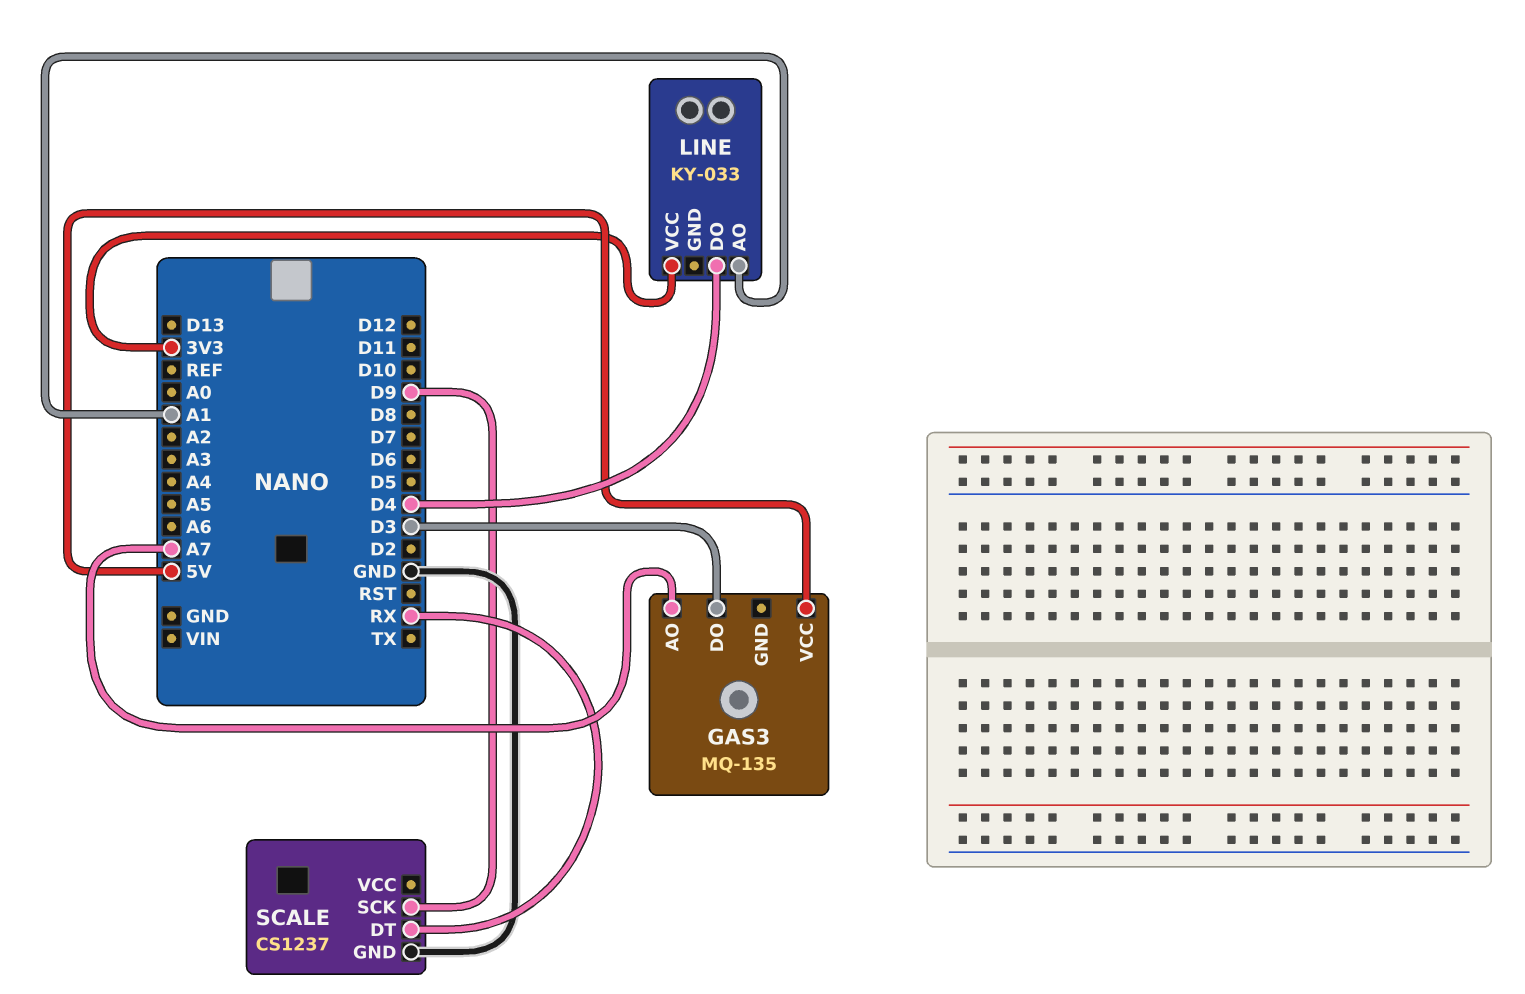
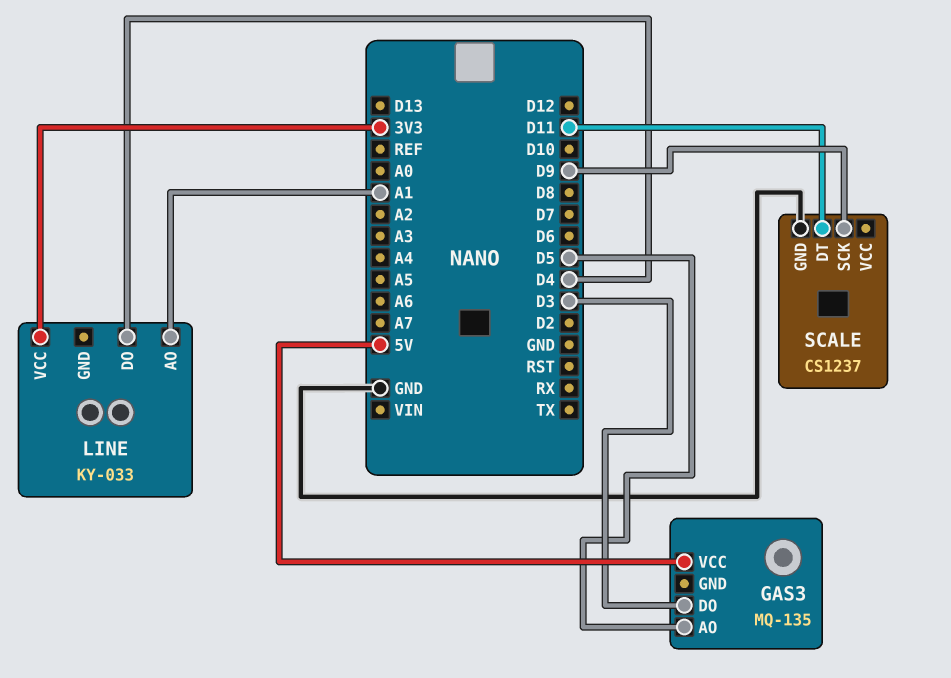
GAS3 pin AO: A7 -> D5
SCALE pin DT: RX -> D11

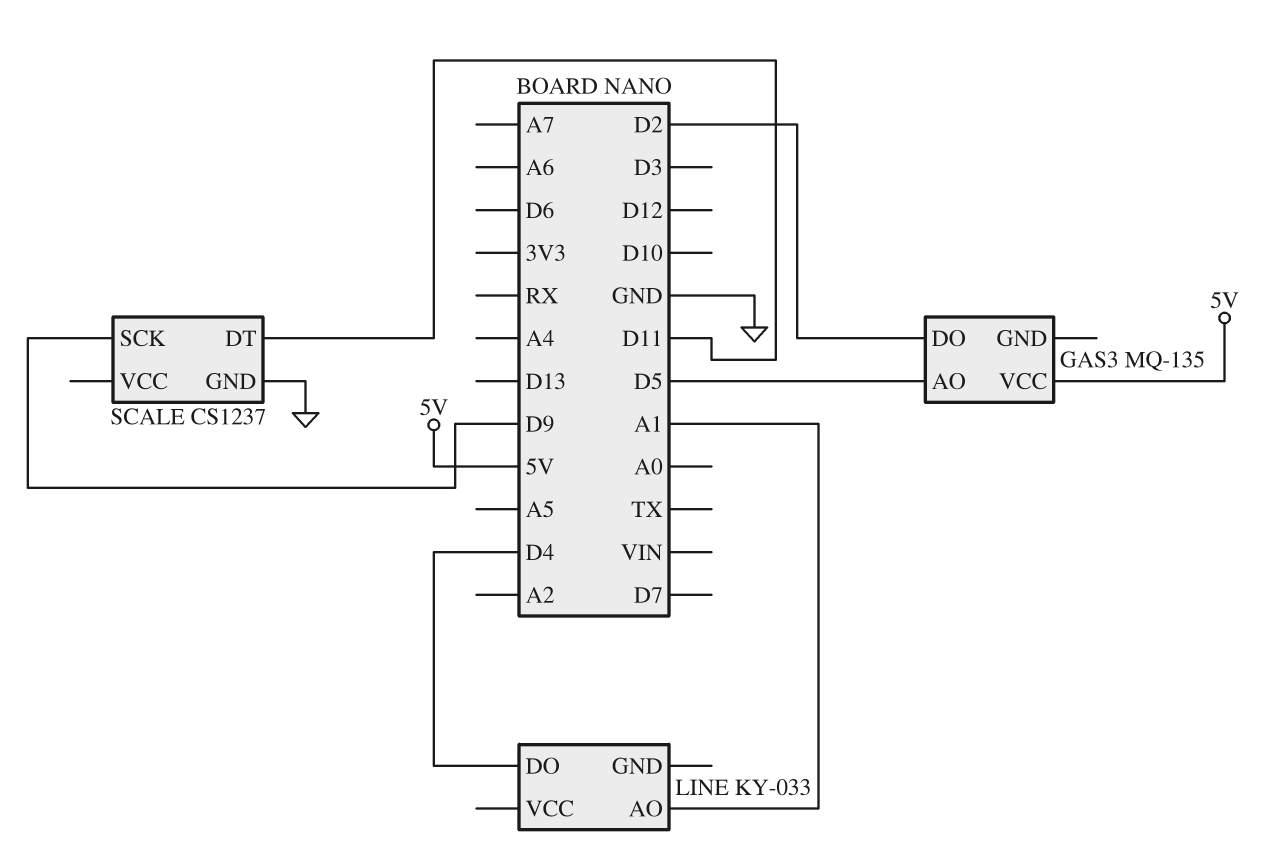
GAS3 pin DO: D3 -> D2
LINE pin VCC: 3V3 -> none

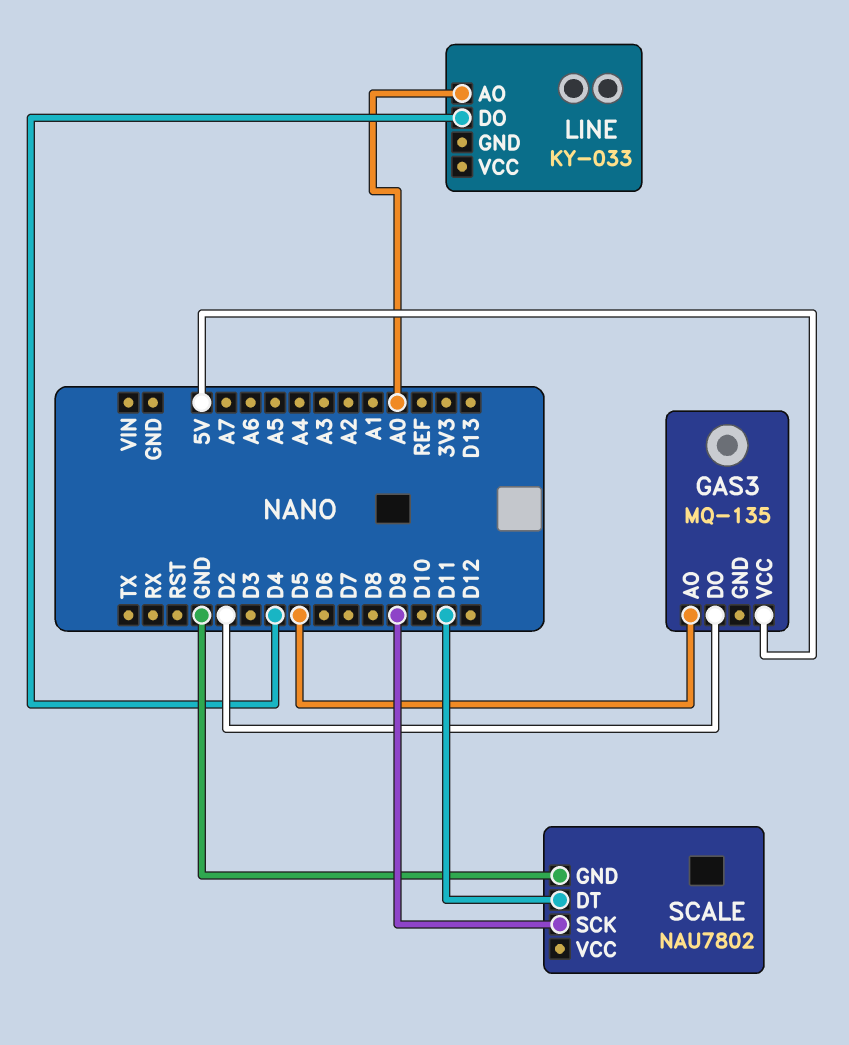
LINE pin AO: A1 -> A0
SCALE: CS1237 -> NAU7802

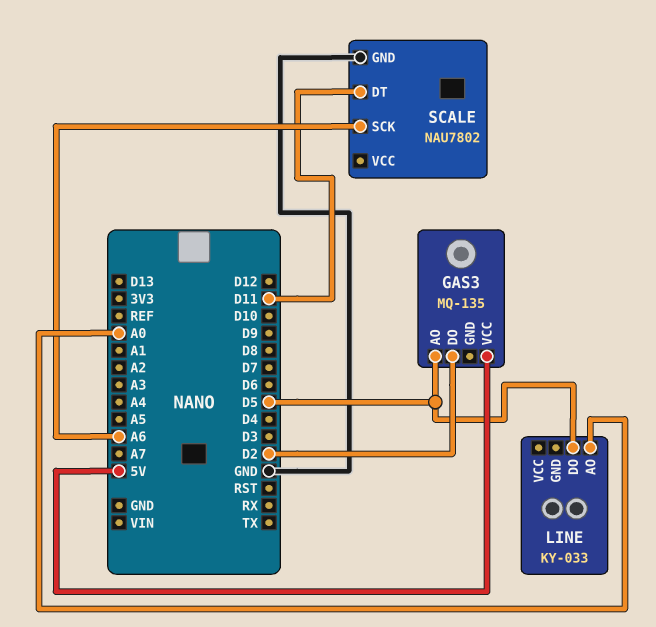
LINE pin DO: D4 -> D5
SCALE pin SCK: D9 -> A6

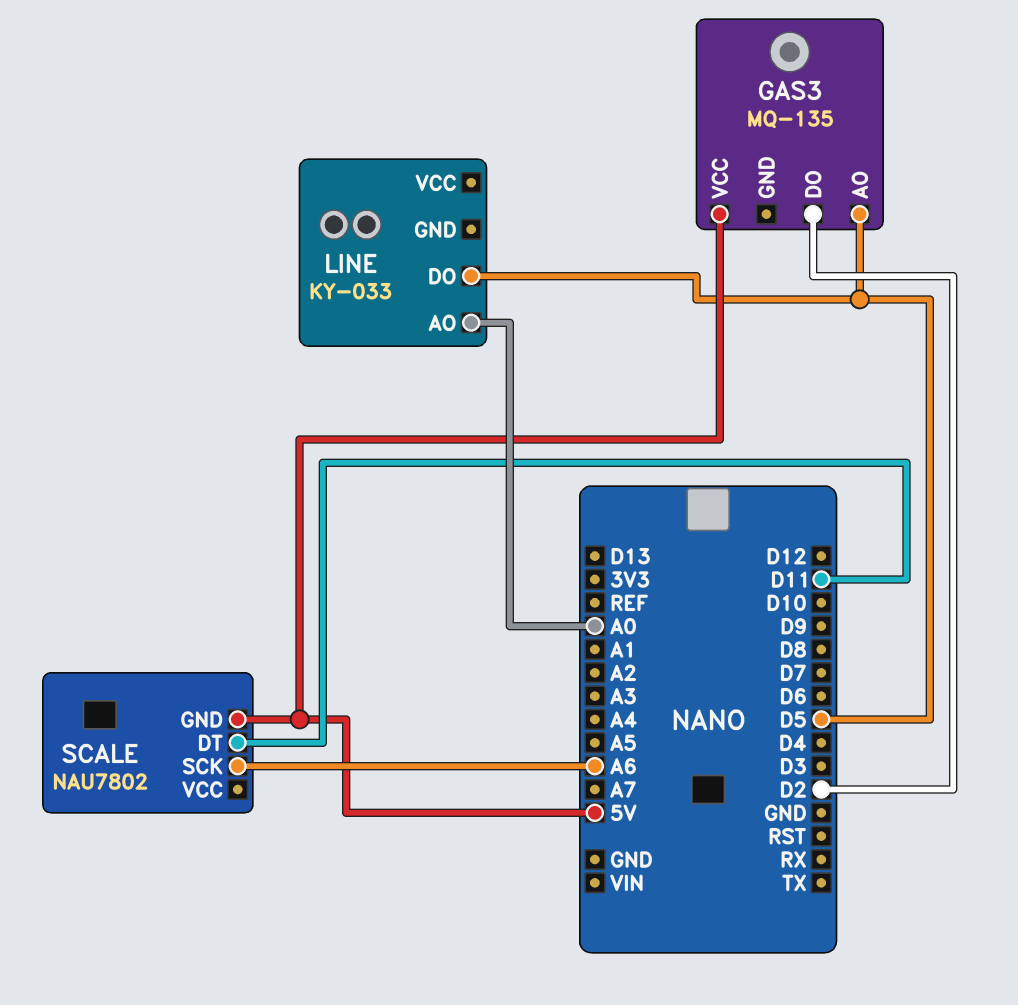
SCALE pin GND: GND -> 5V

